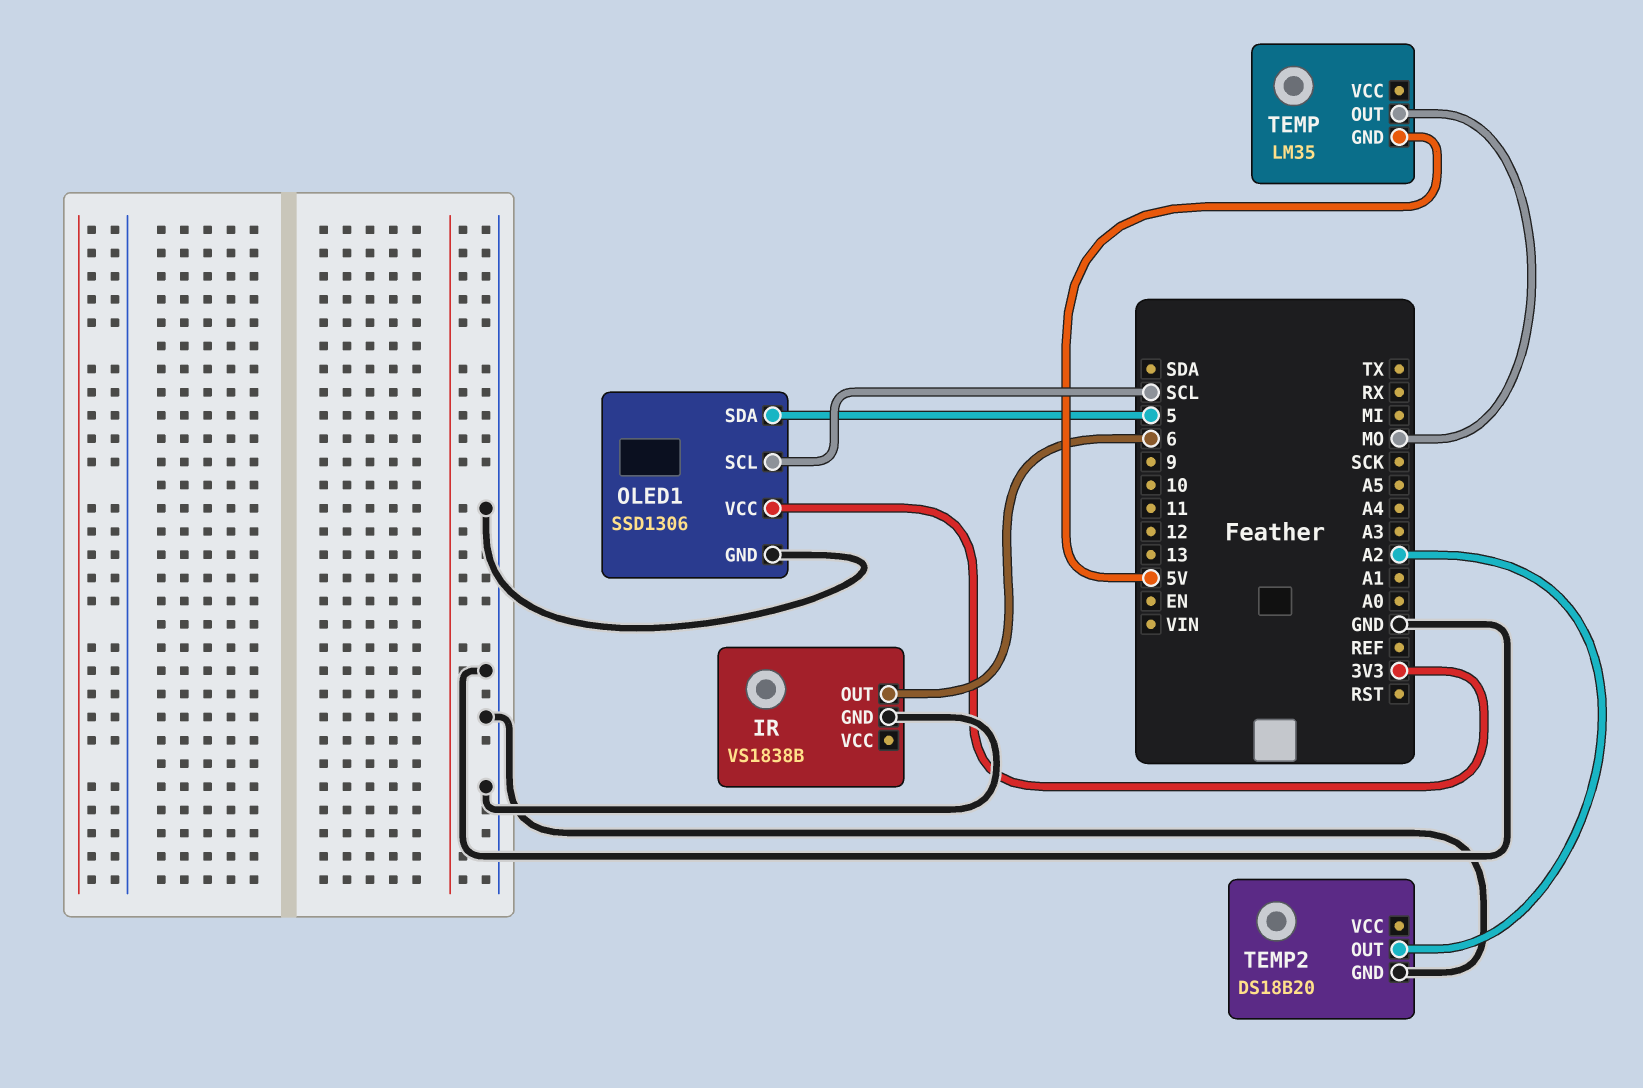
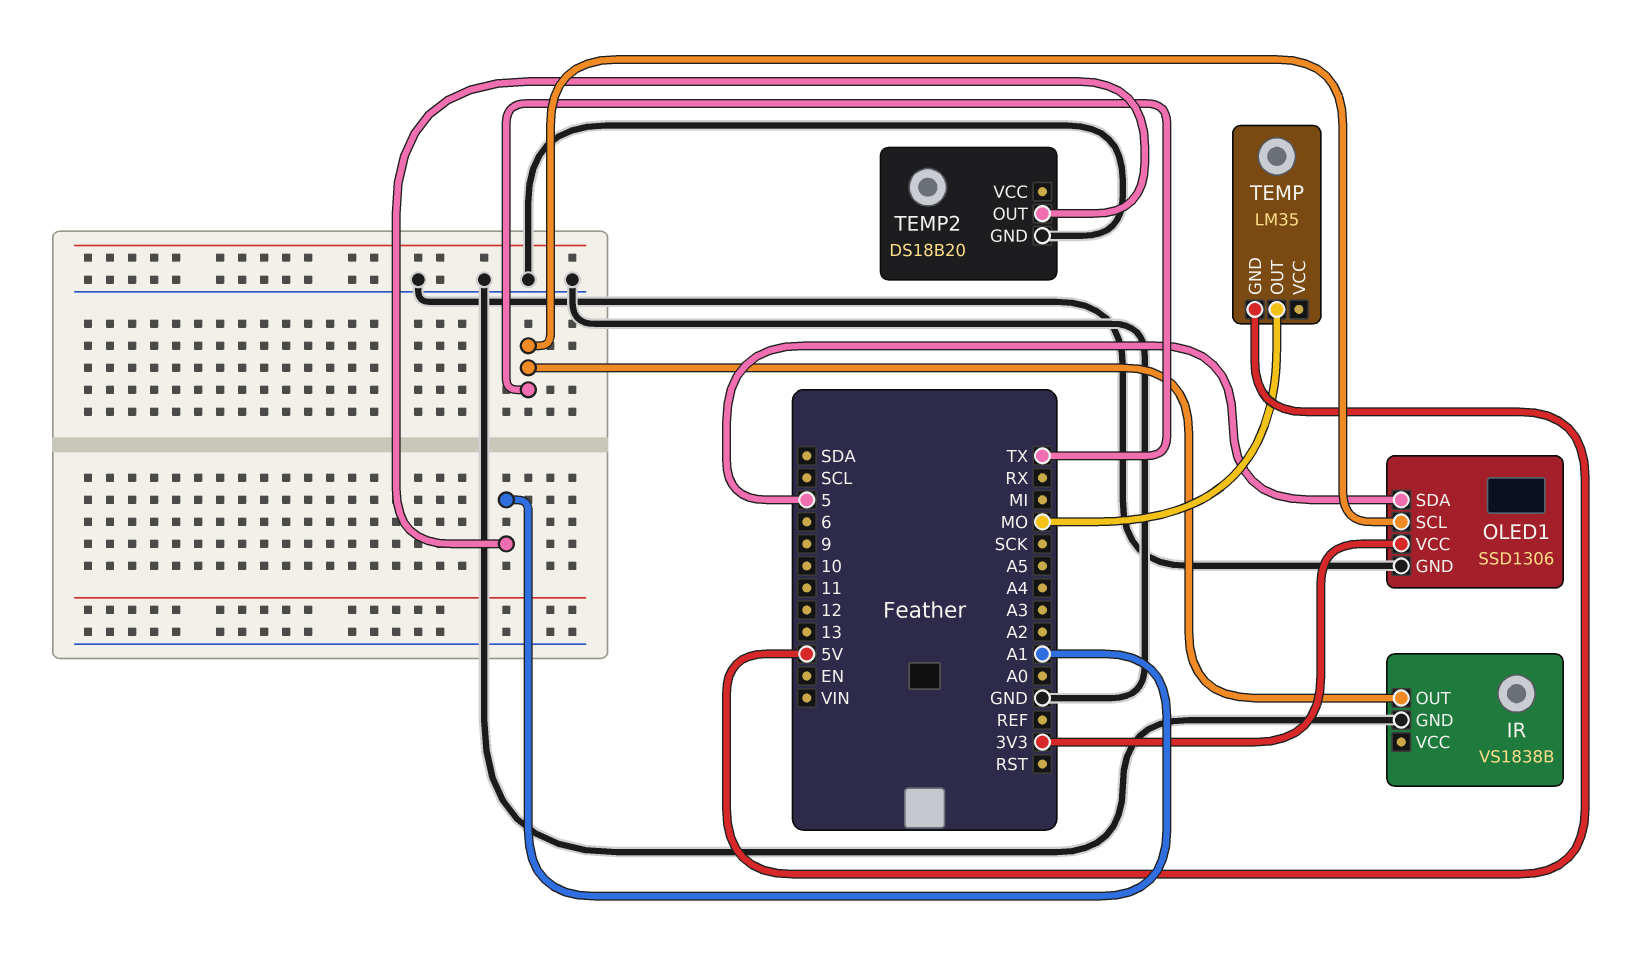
IR pin OUT: 6 -> TX
OLED1 pin SCL: SCL -> TX
TEMP2 pin OUT: A2 -> A1

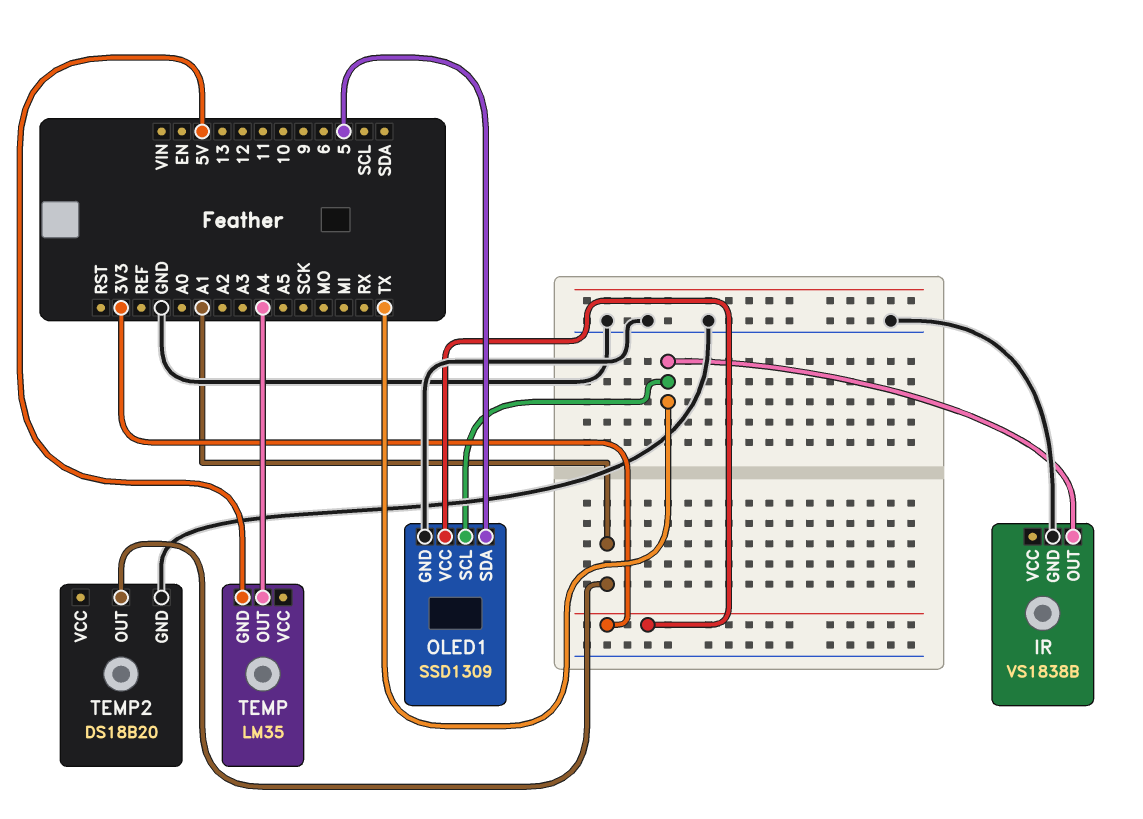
OLED1: SSD1306 -> SSD1309
TEMP pin OUT: MO -> A4

